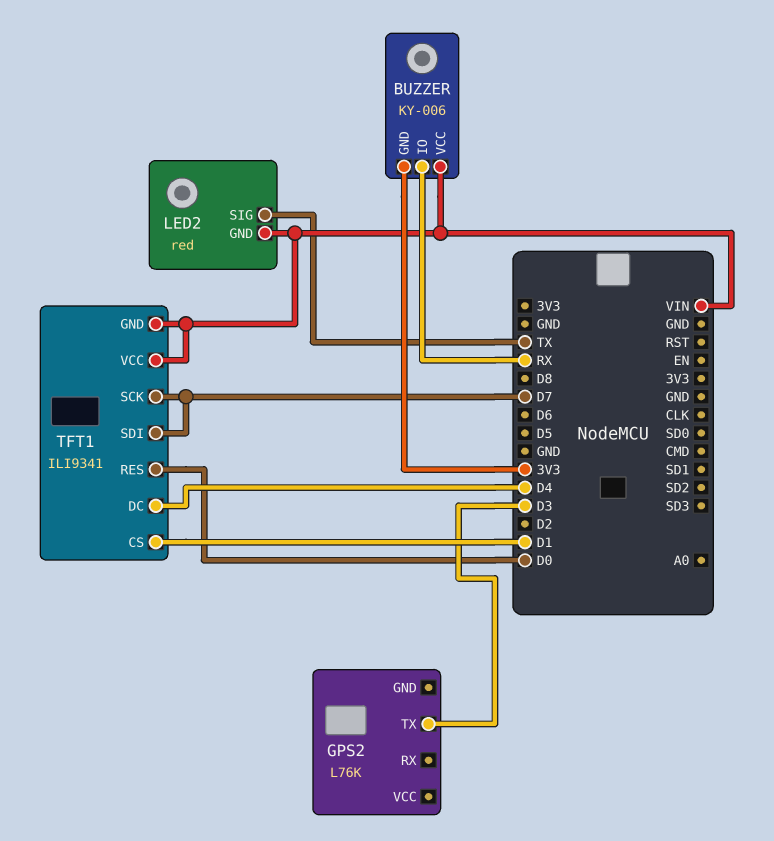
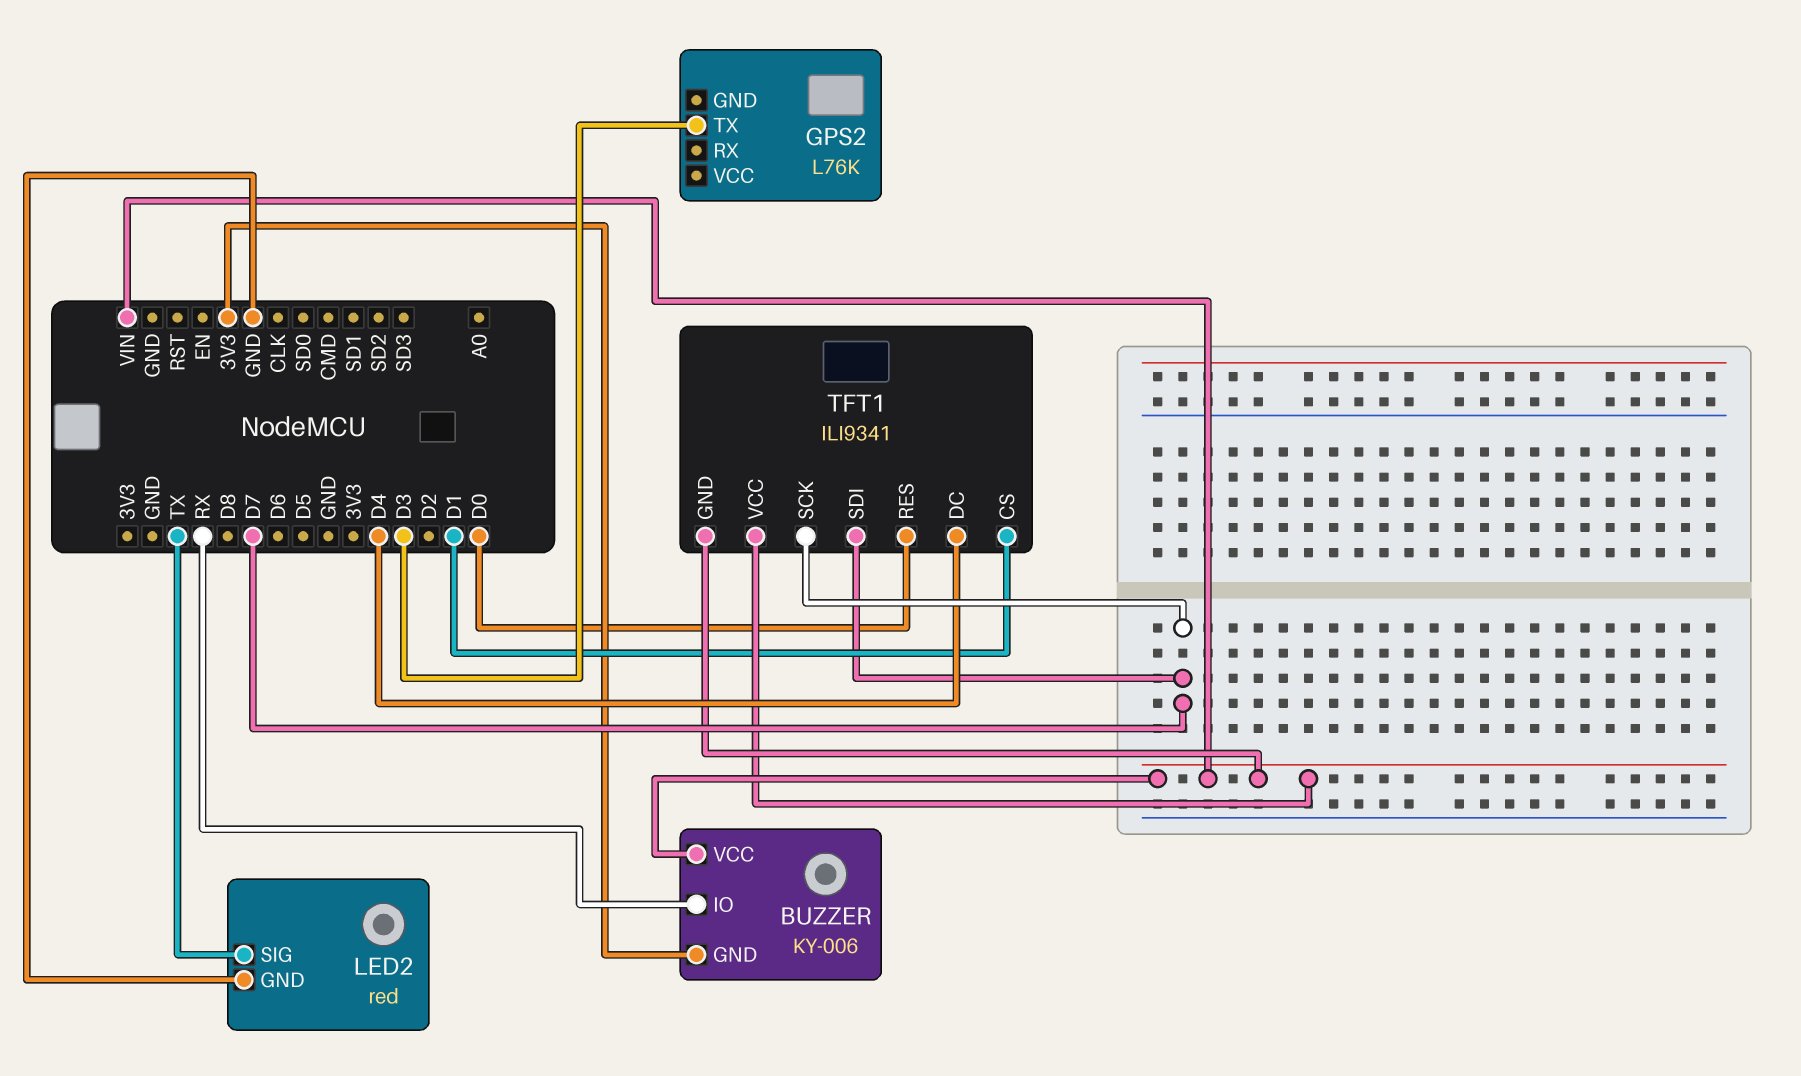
LED2 pin GND: VIN -> GND

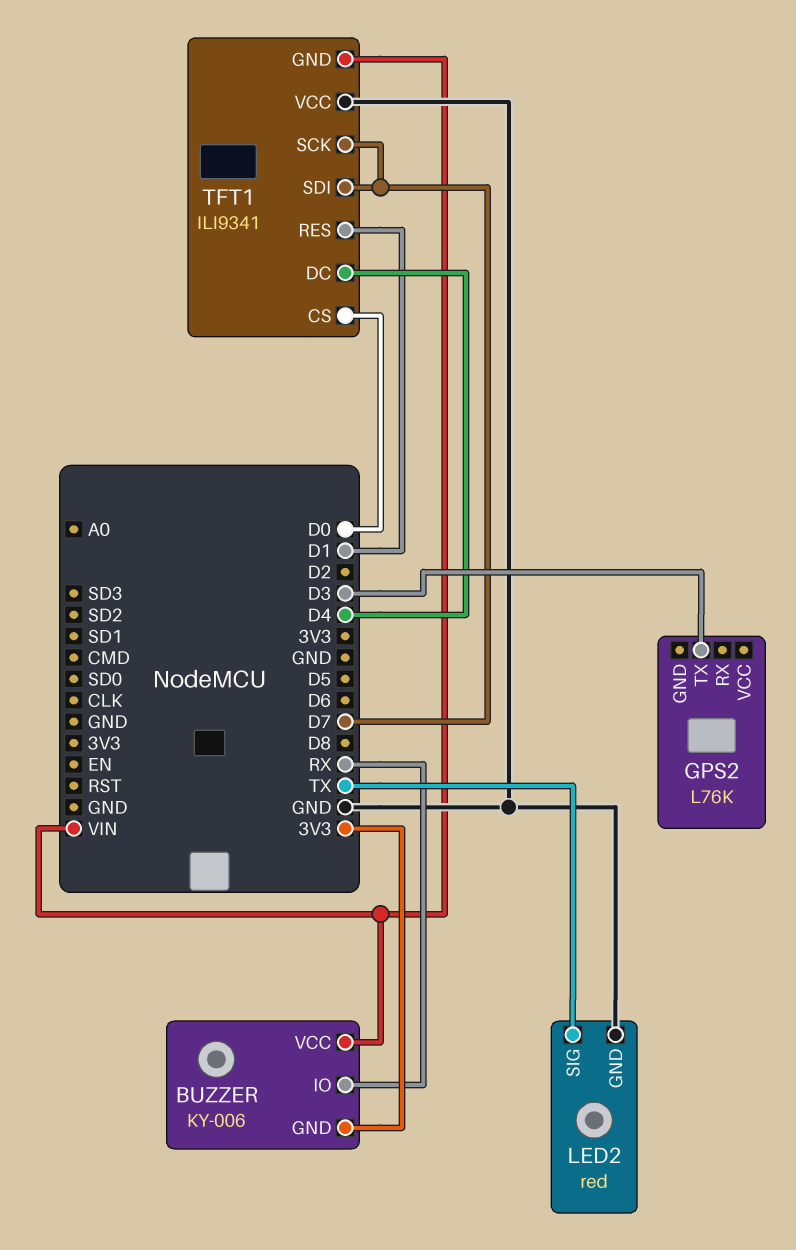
TFT1 pin CS: D1 -> D0
TFT1 pin RES: D0 -> D1
TFT1 pin VCC: VIN -> GND

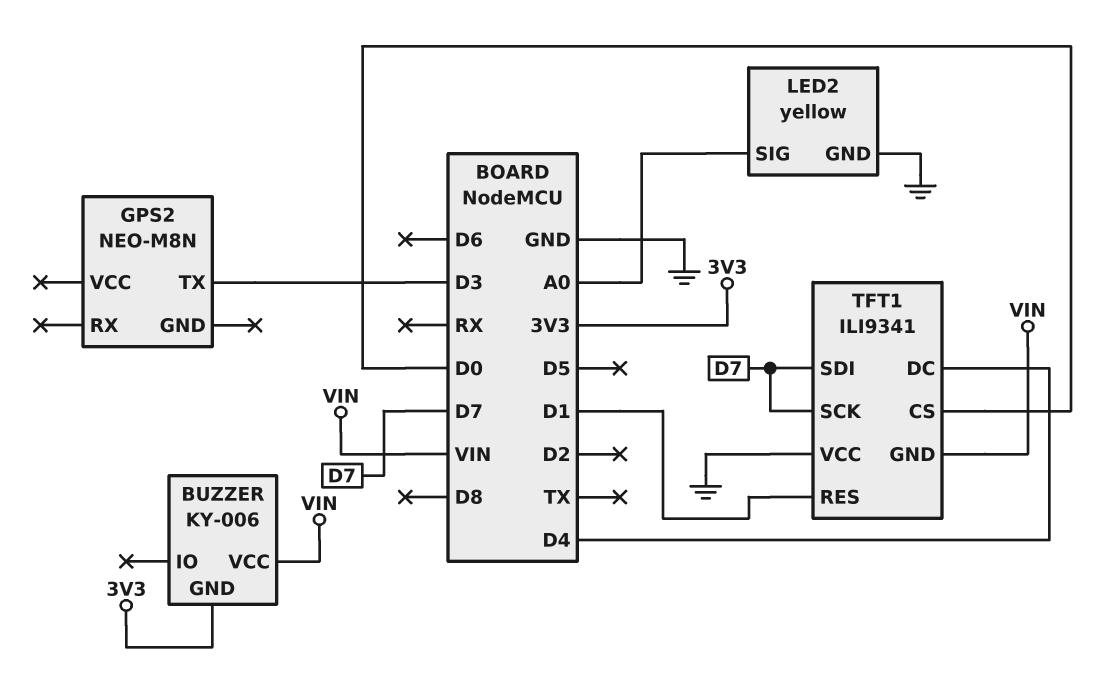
BUZZER pin IO: RX -> none
GPS2: L76K -> NEO-M8N
LED2: red -> yellow
LED2 pin SIG: TX -> A0

